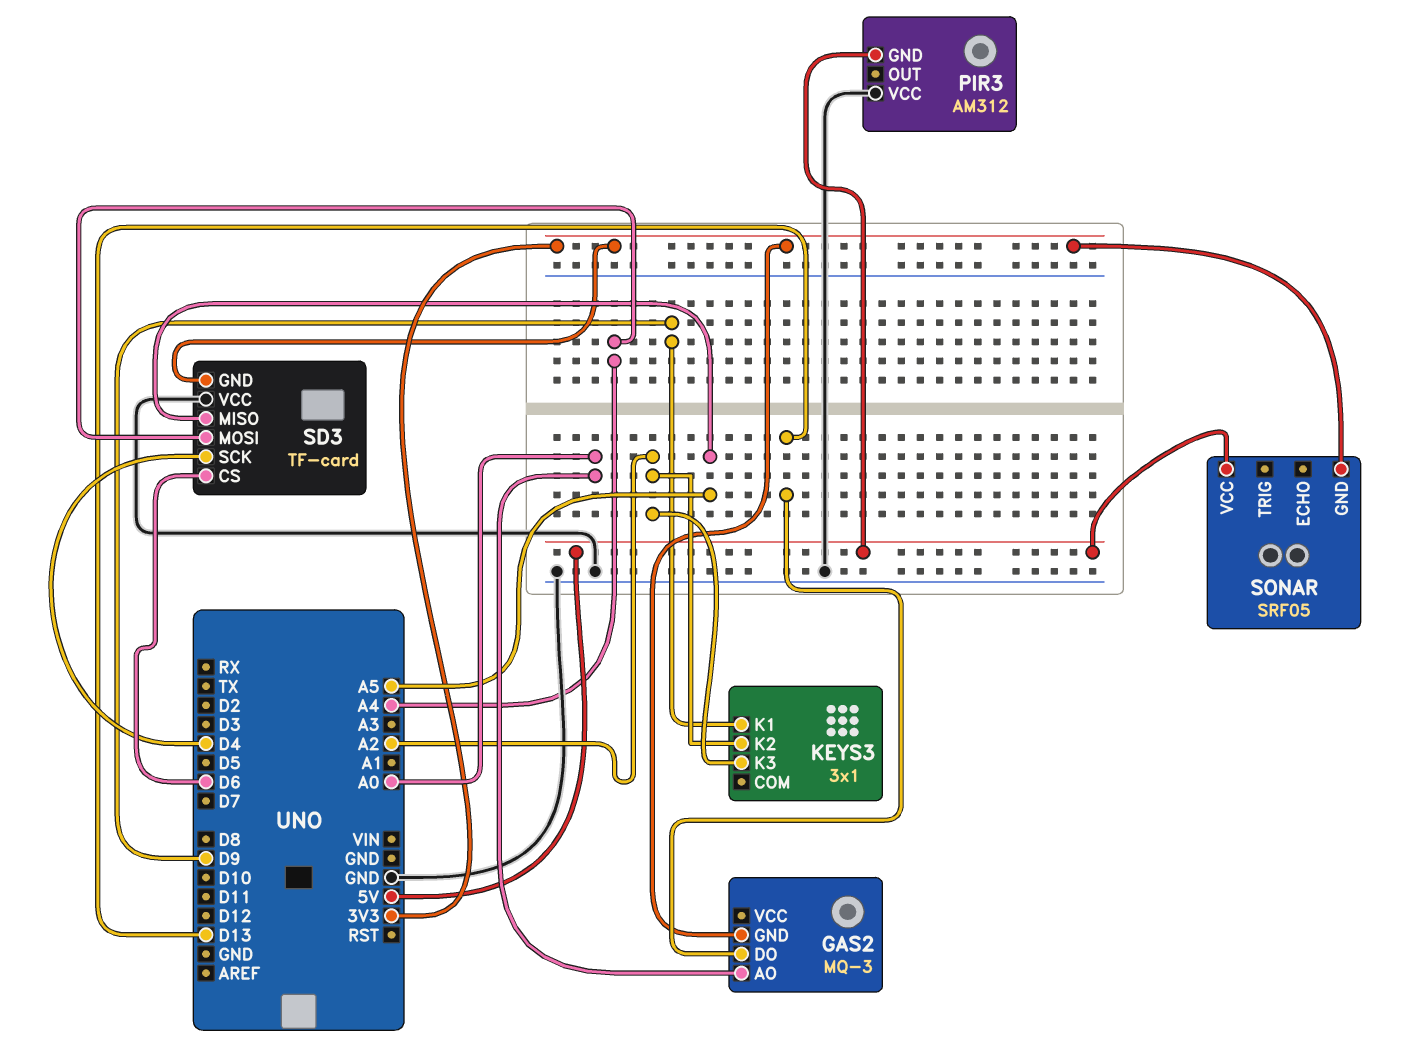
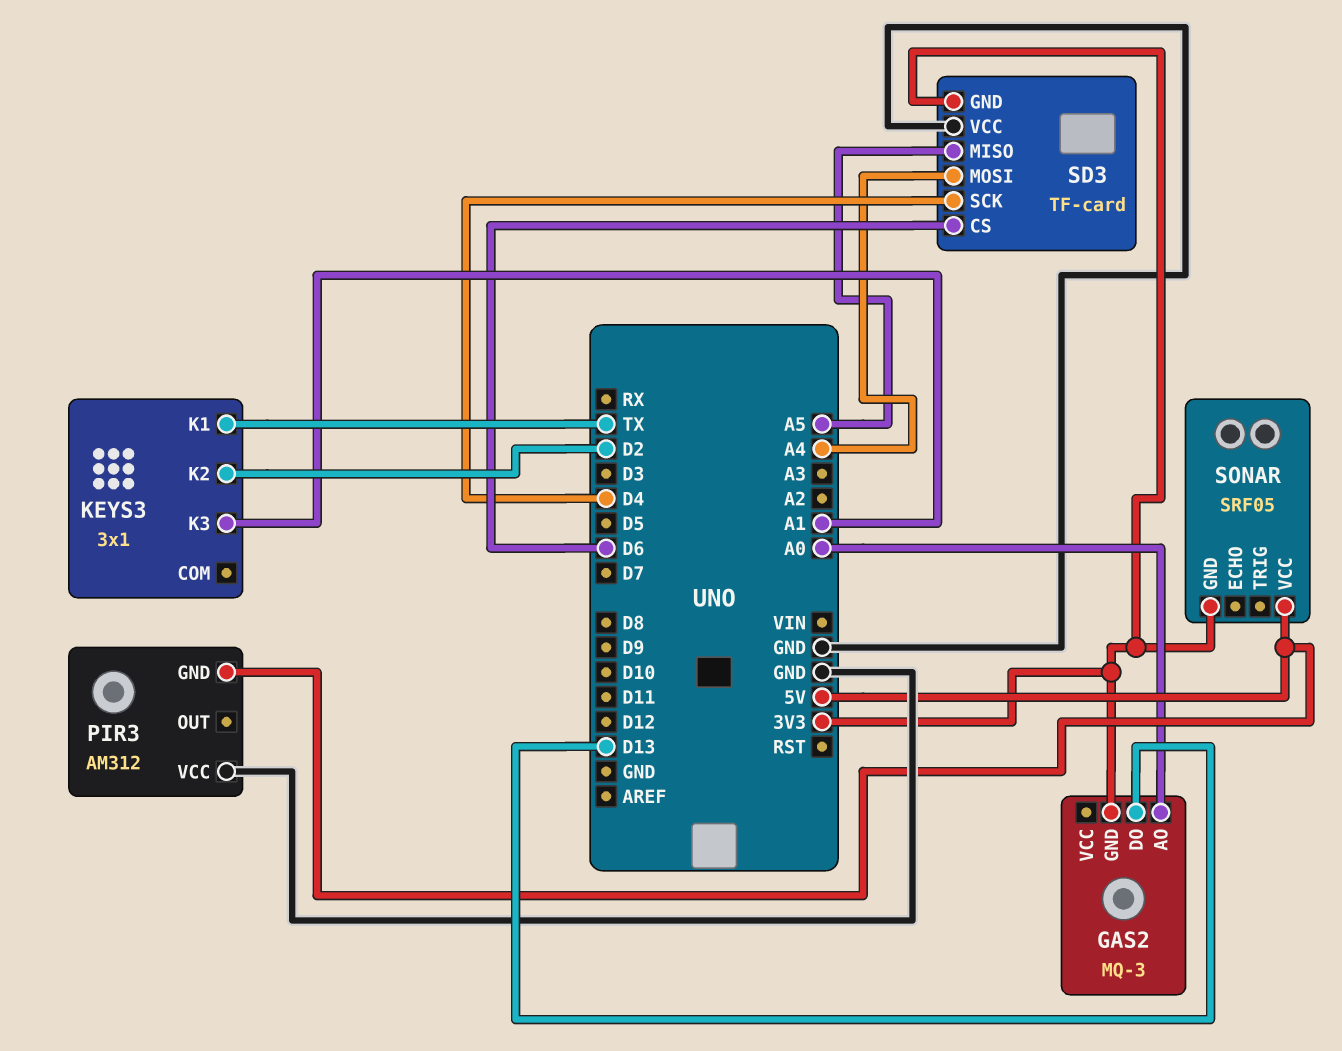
KEYS3 pin K1: D9 -> TX
KEYS3 pin K2: A2 -> D2
KEYS3 pin K3: A2 -> A1

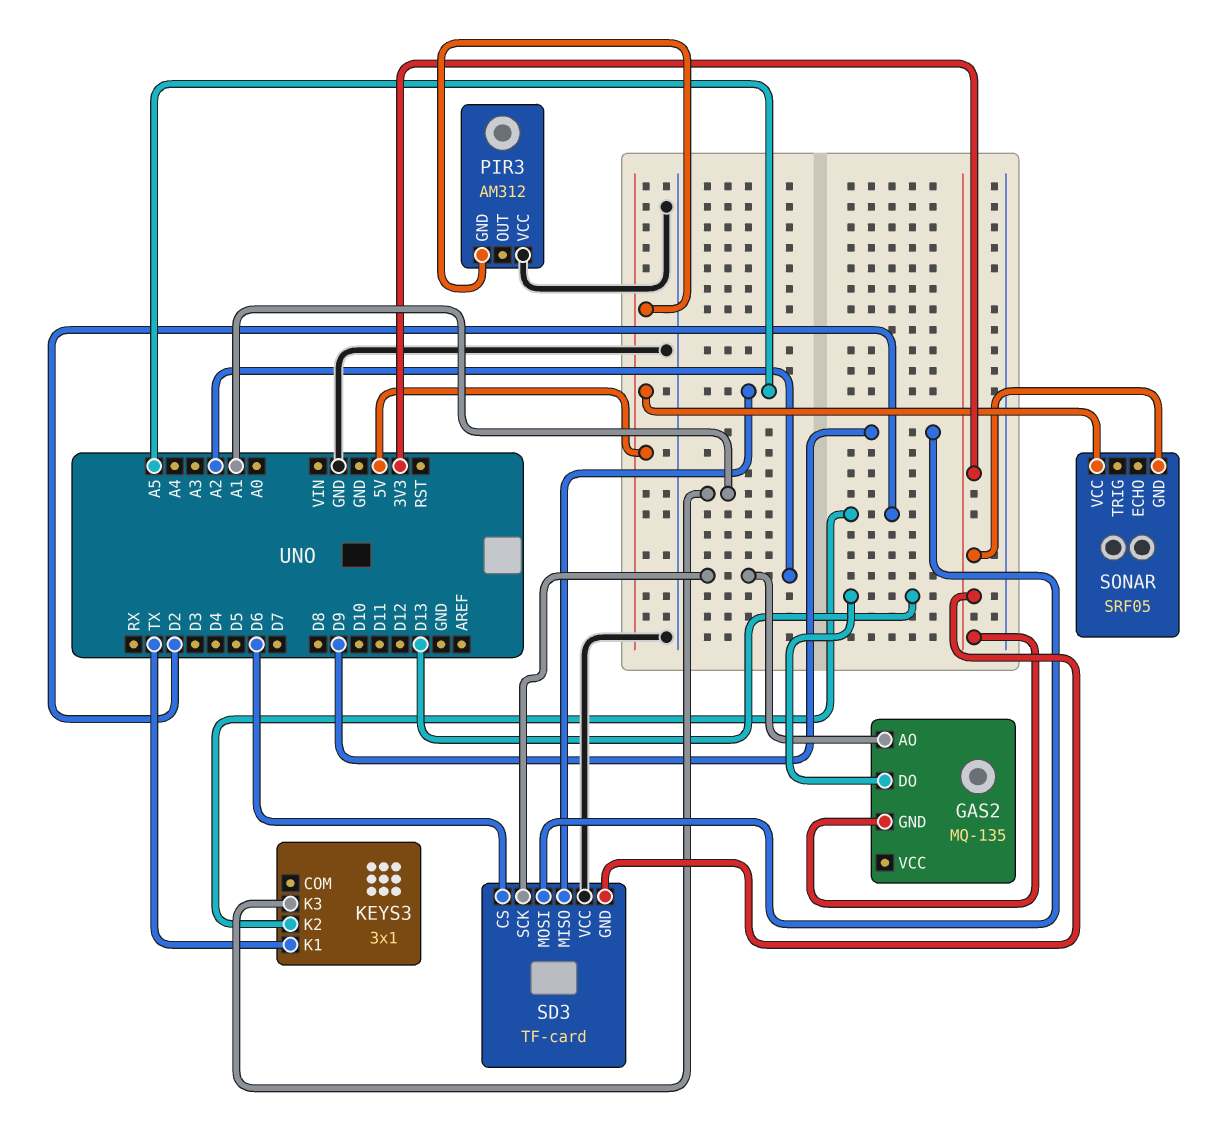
GAS2: MQ-3 -> MQ-135
GAS2 pin AO: A0 -> A2
SD3 pin MOSI: A4 -> D9
SD3 pin SCK: D4 -> A2

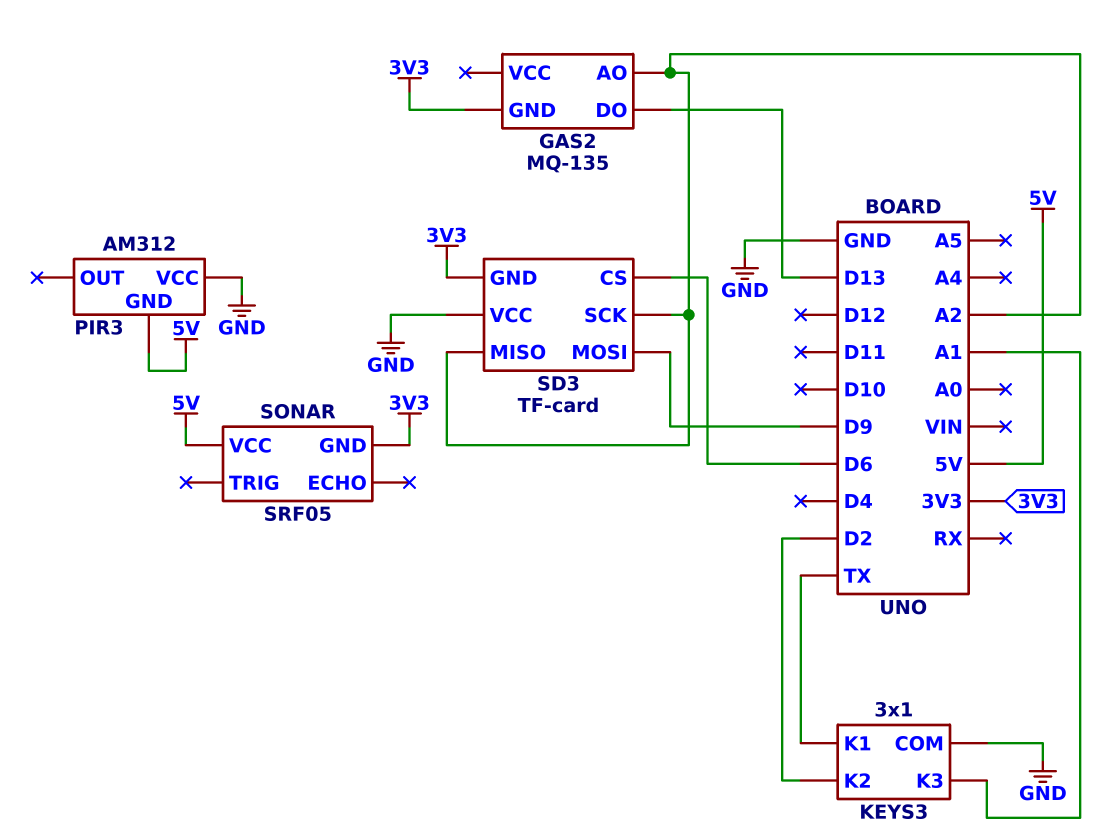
KEYS3 pin COM: none -> GND
SD3 pin MISO: A5 -> A2

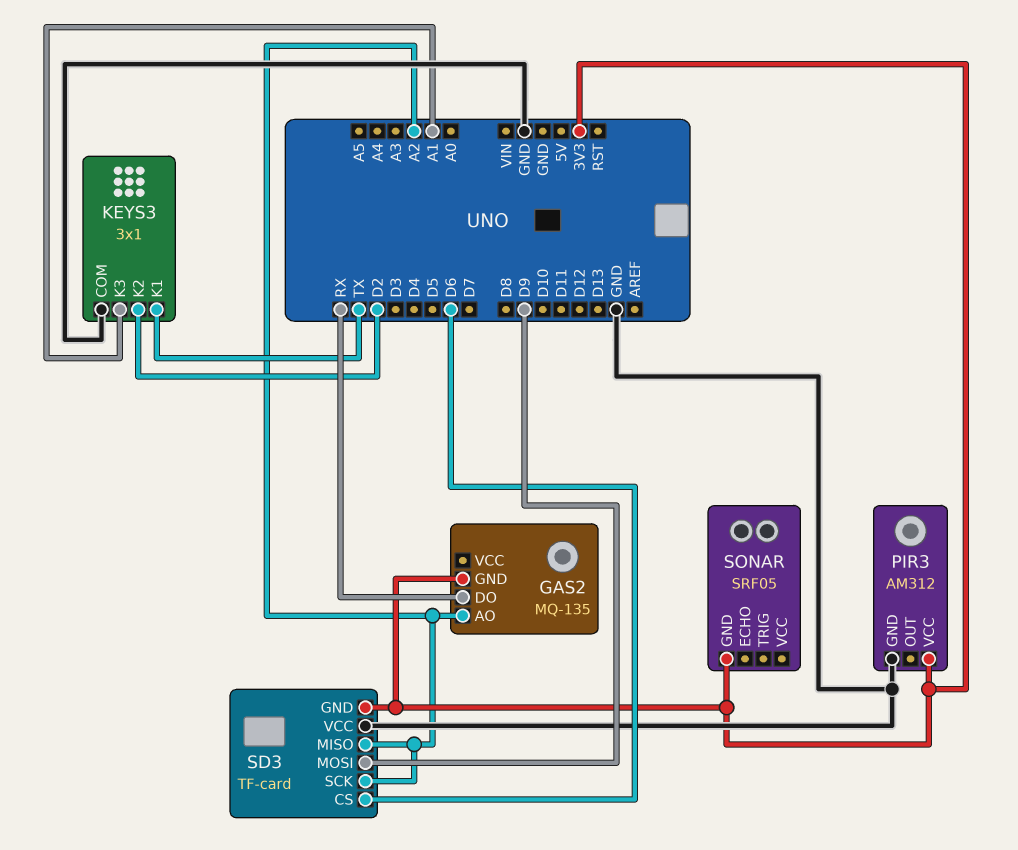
GAS2 pin DO: D13 -> RX
PIR3 pin GND: 5V -> GND
PIR3 pin VCC: GND -> 3V3
SONAR pin VCC: 5V -> none

